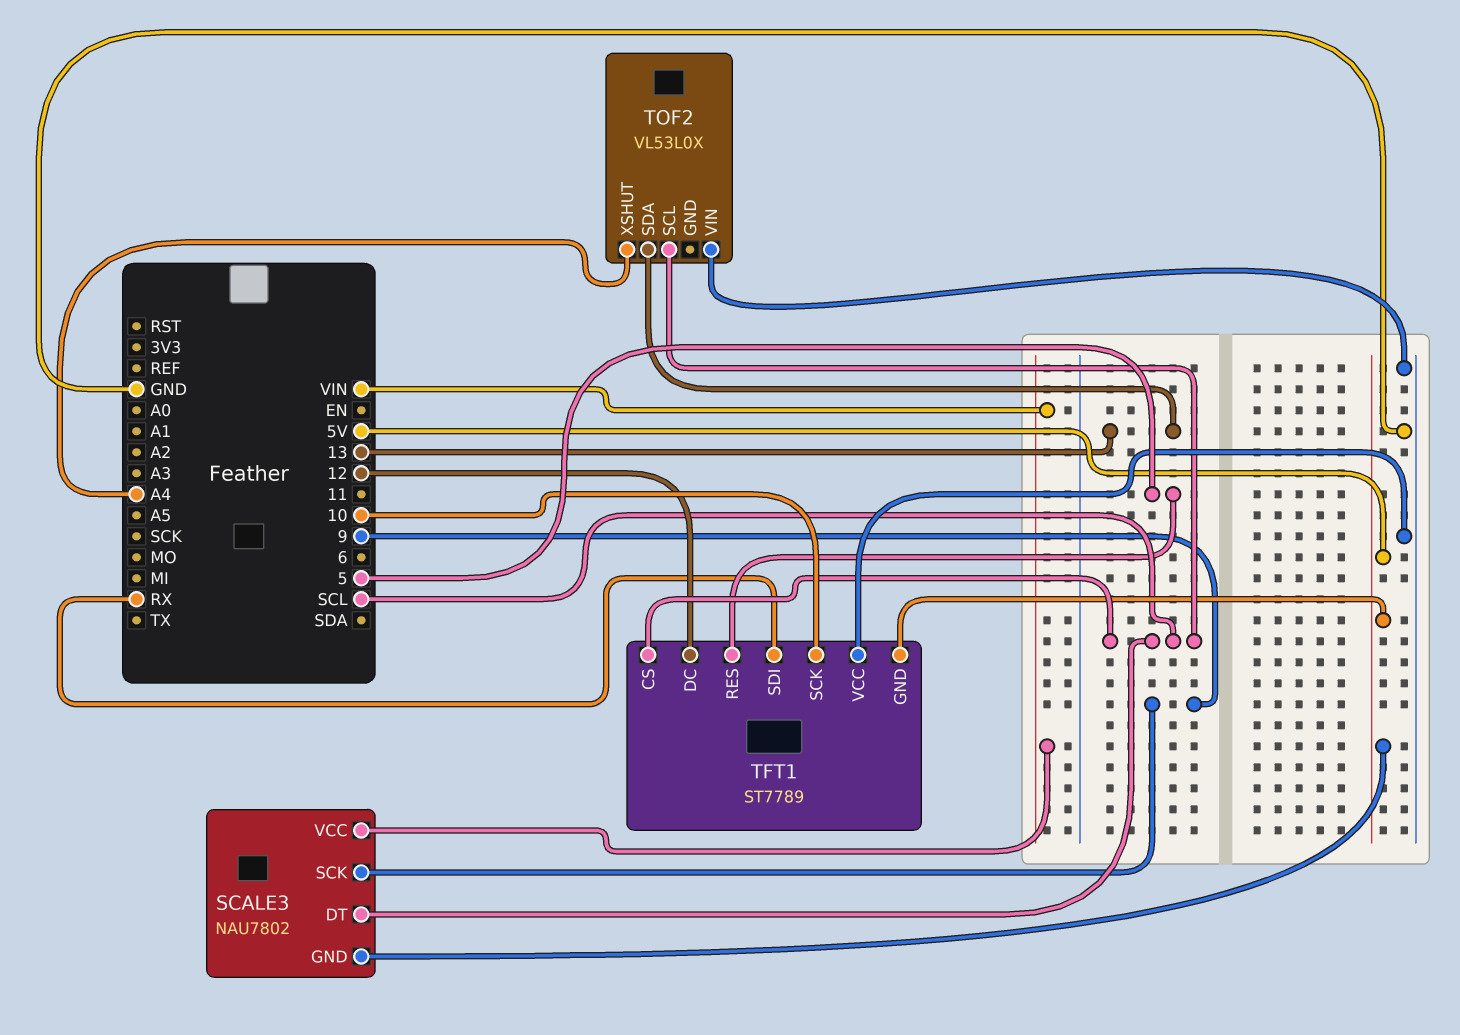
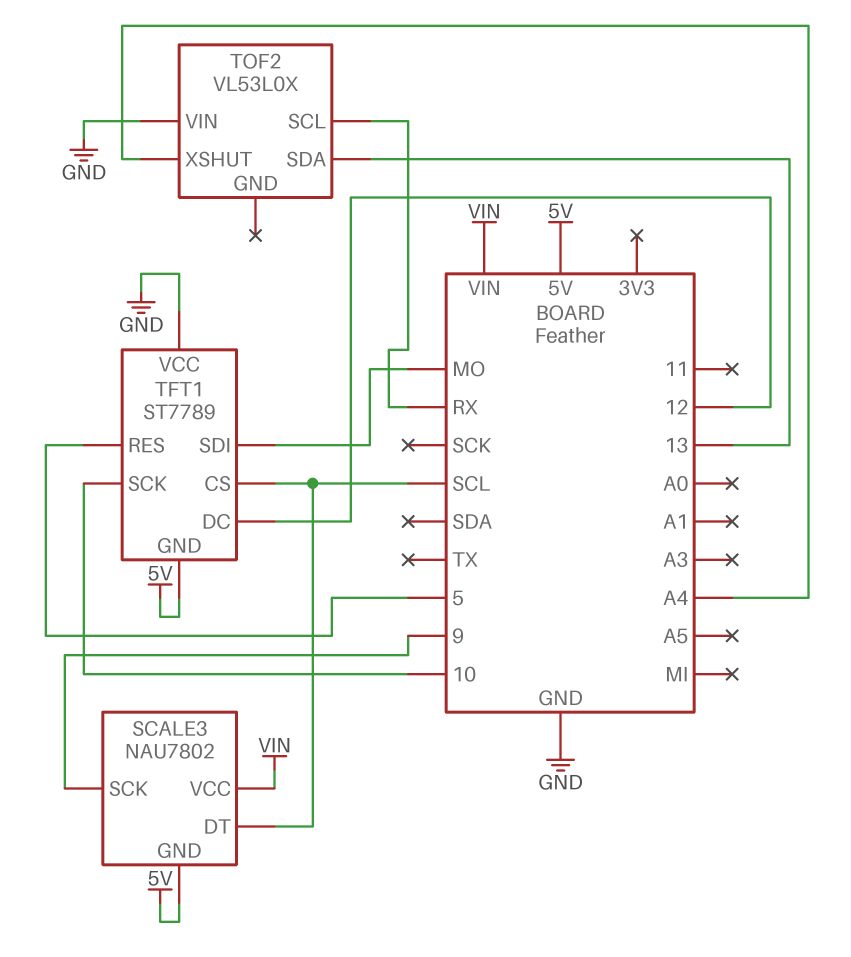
TFT1 pin SDI: RX -> MO
TOF2 pin SCL: SCL -> RX

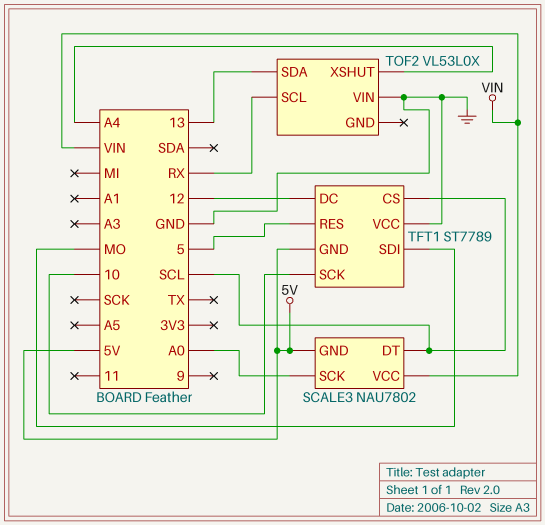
SCALE3 pin SCK: 9 -> A0

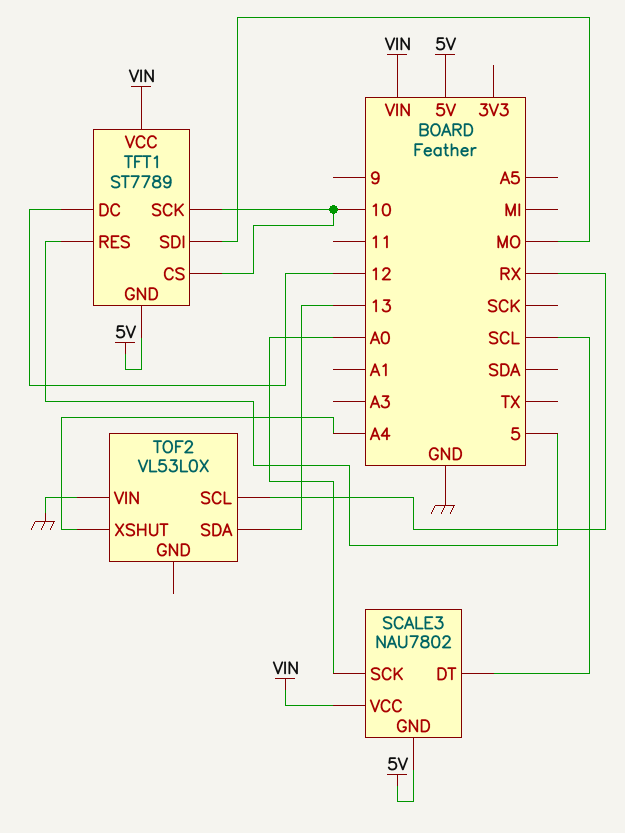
TFT1 pin CS: SCL -> 10
TFT1 pin VCC: GND -> VIN

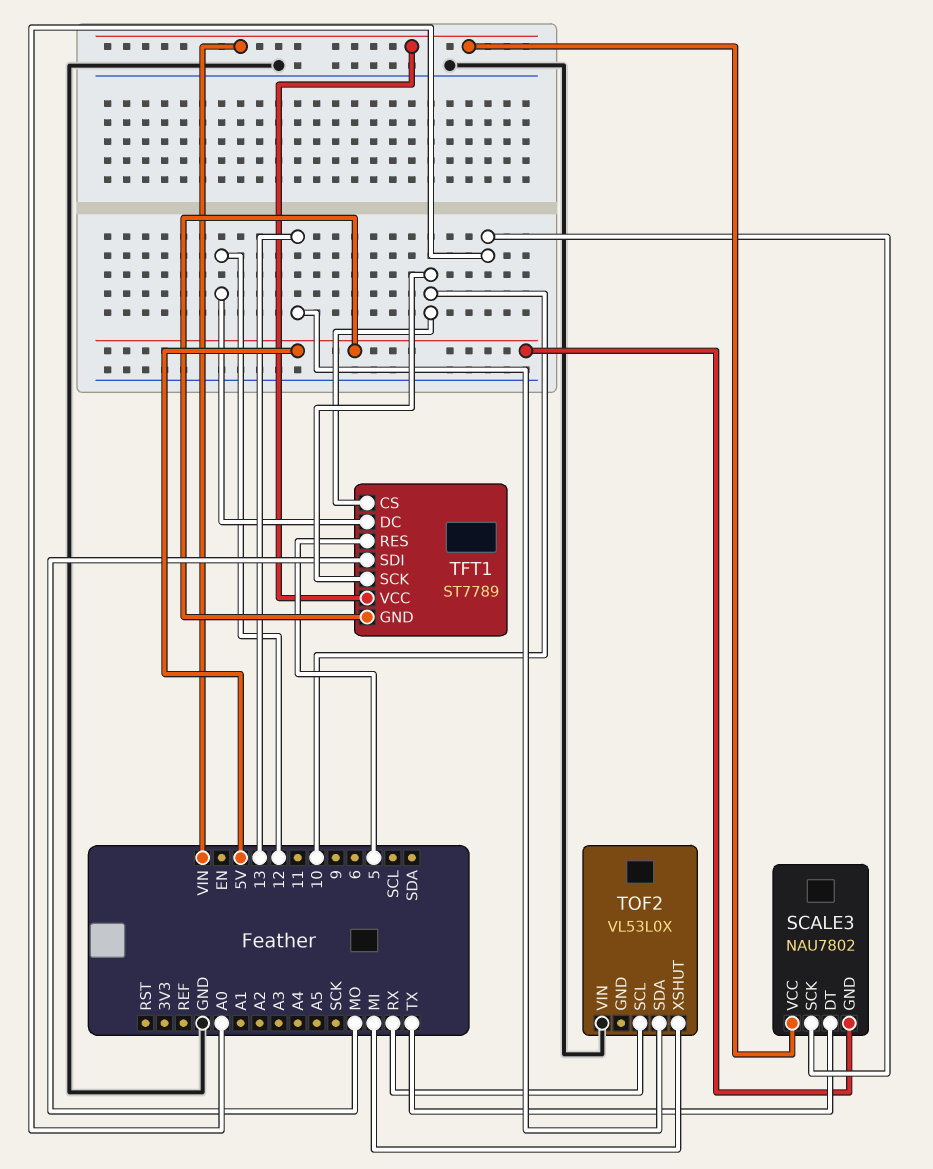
SCALE3 pin DT: SCL -> TX
TOF2 pin XSHUT: A4 -> MI

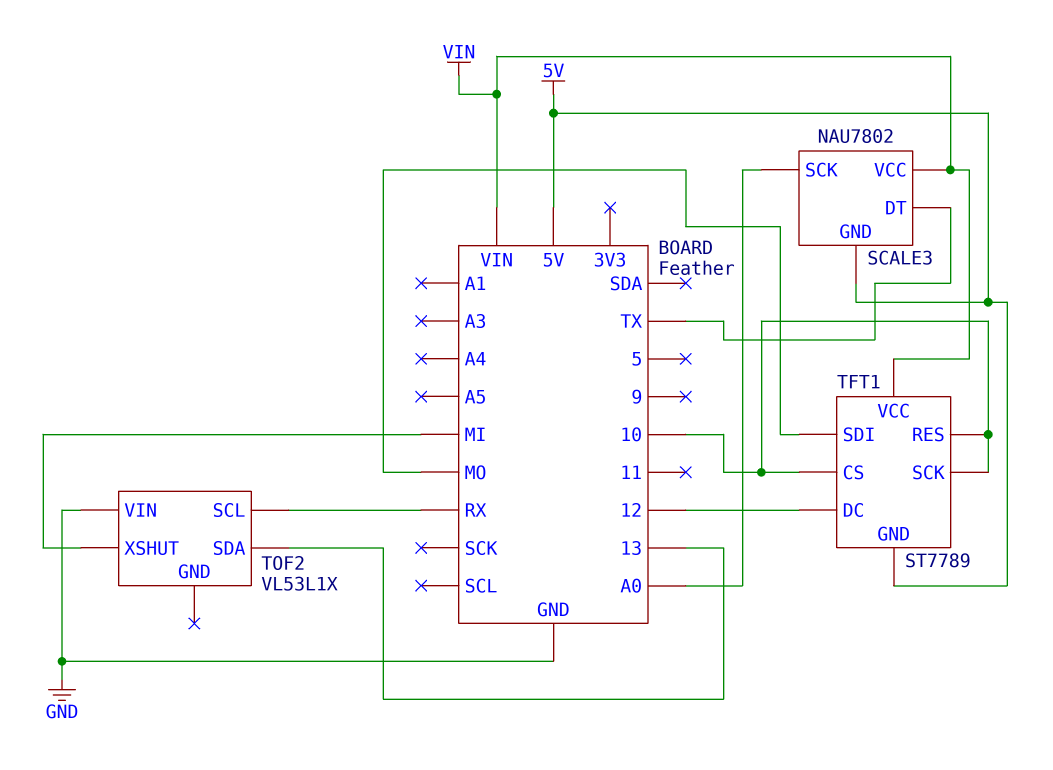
TFT1 pin RES: 5 -> 10
TOF2: VL53L0X -> VL53L1X

